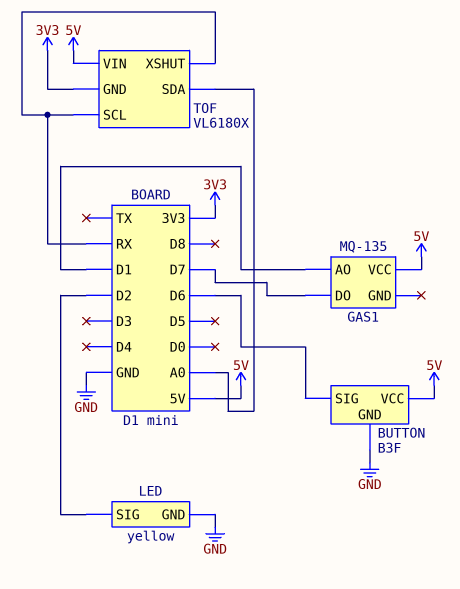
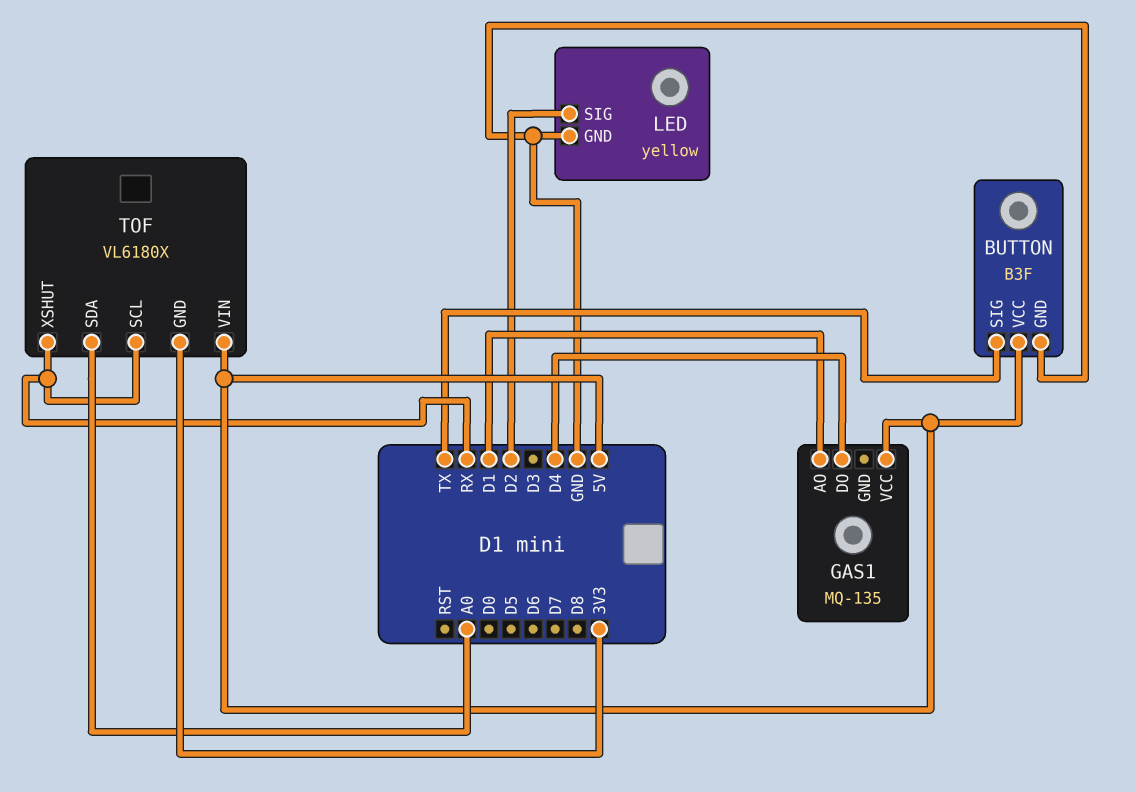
BUTTON pin SIG: D6 -> TX
GAS1 pin DO: D7 -> D4

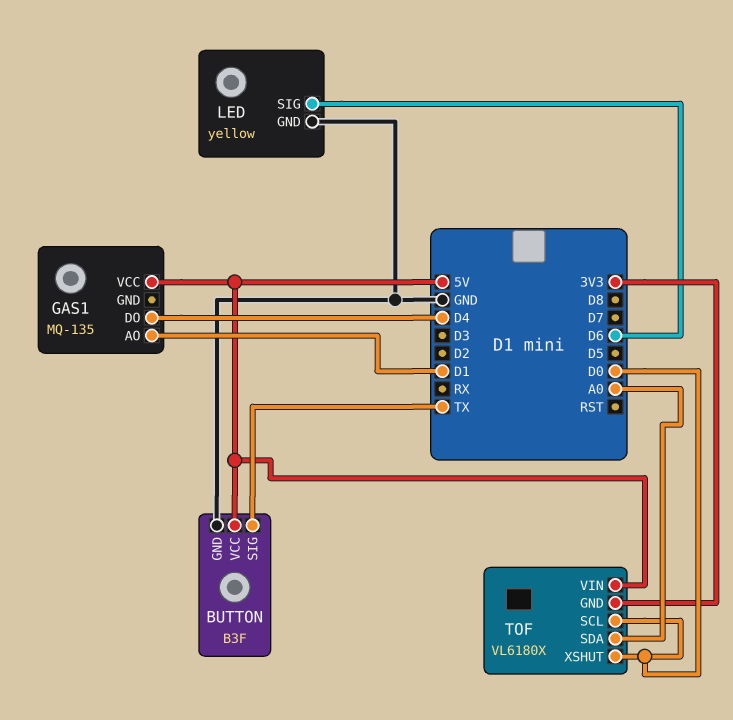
LED pin SIG: D2 -> D6
TOF pin SCL: RX -> D0
TOF pin XSHUT: RX -> D0

